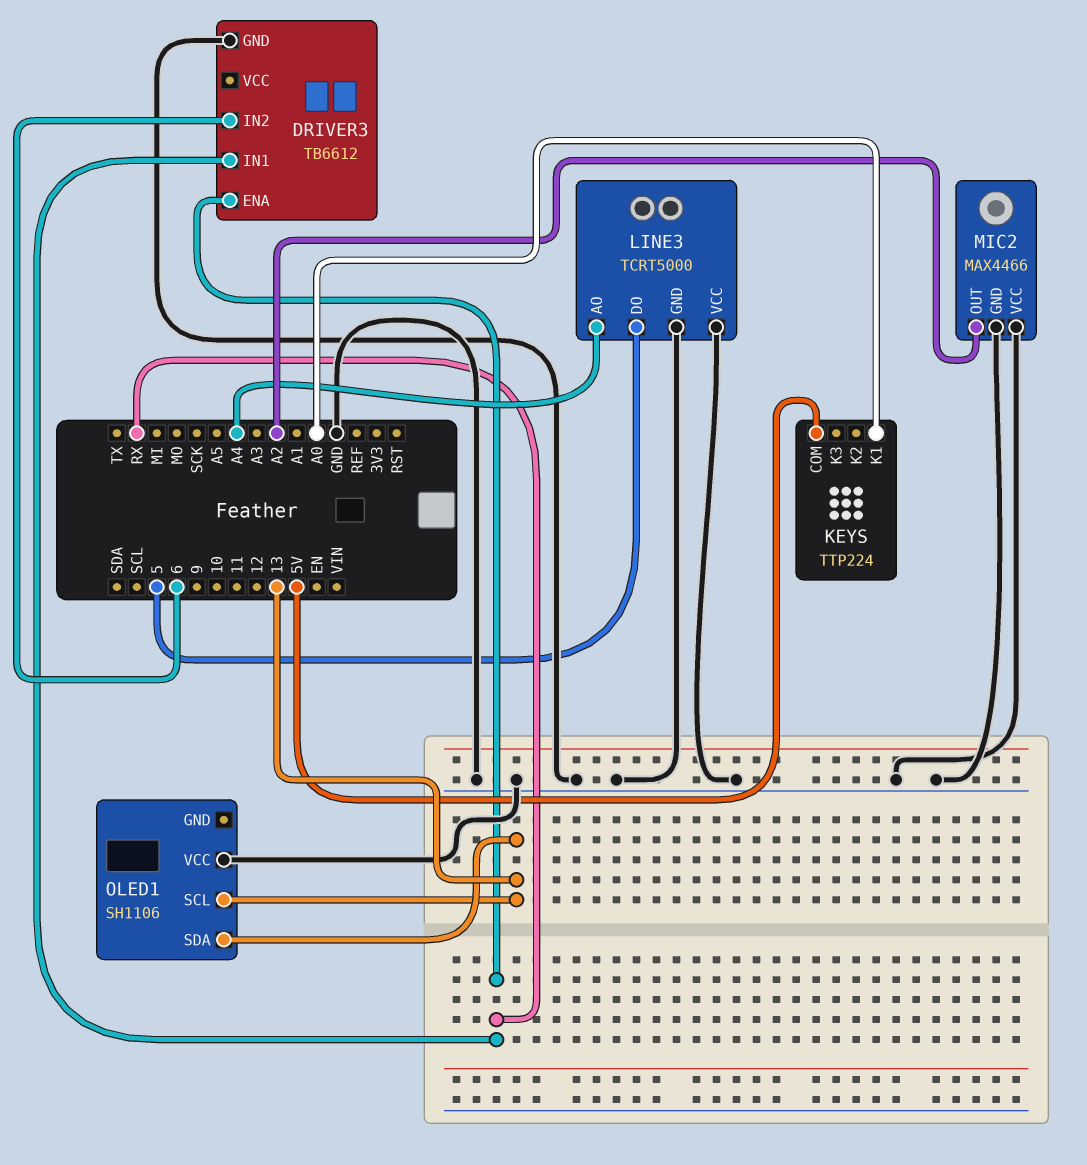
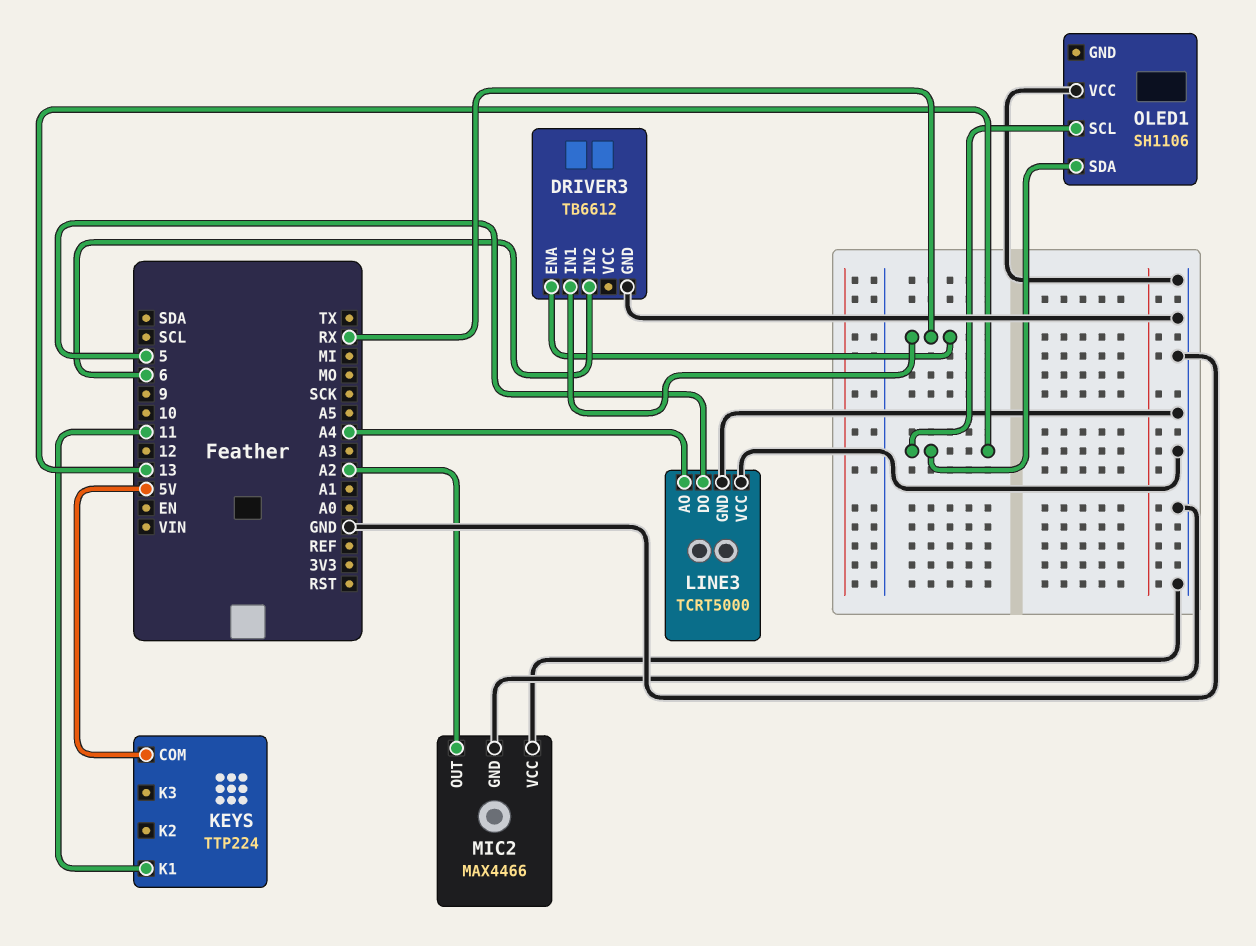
KEYS pin K1: A0 -> 11

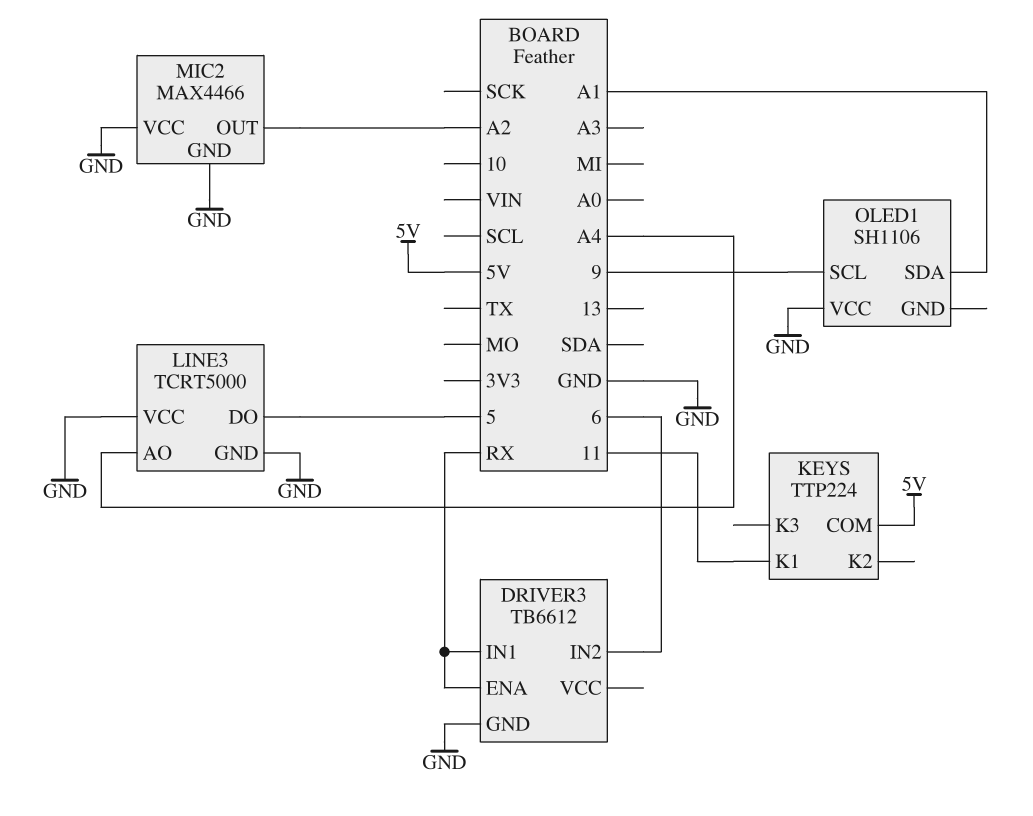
OLED1 pin SCL: 13 -> 9
OLED1 pin SDA: 13 -> A1

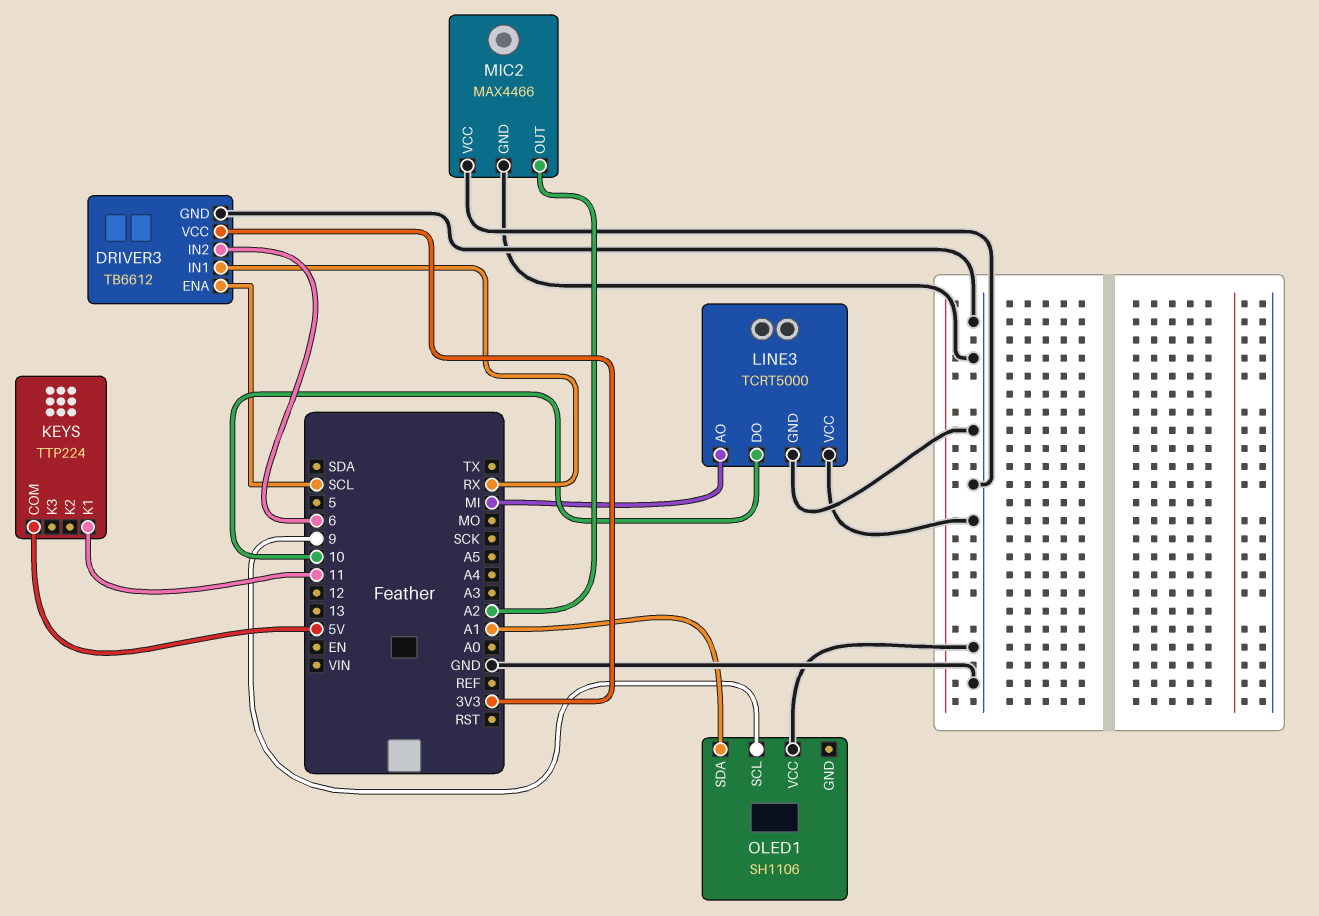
DRIVER3 pin ENA: RX -> SCL
DRIVER3 pin VCC: none -> 3V3
LINE3 pin AO: A4 -> MI
LINE3 pin DO: 5 -> 10

